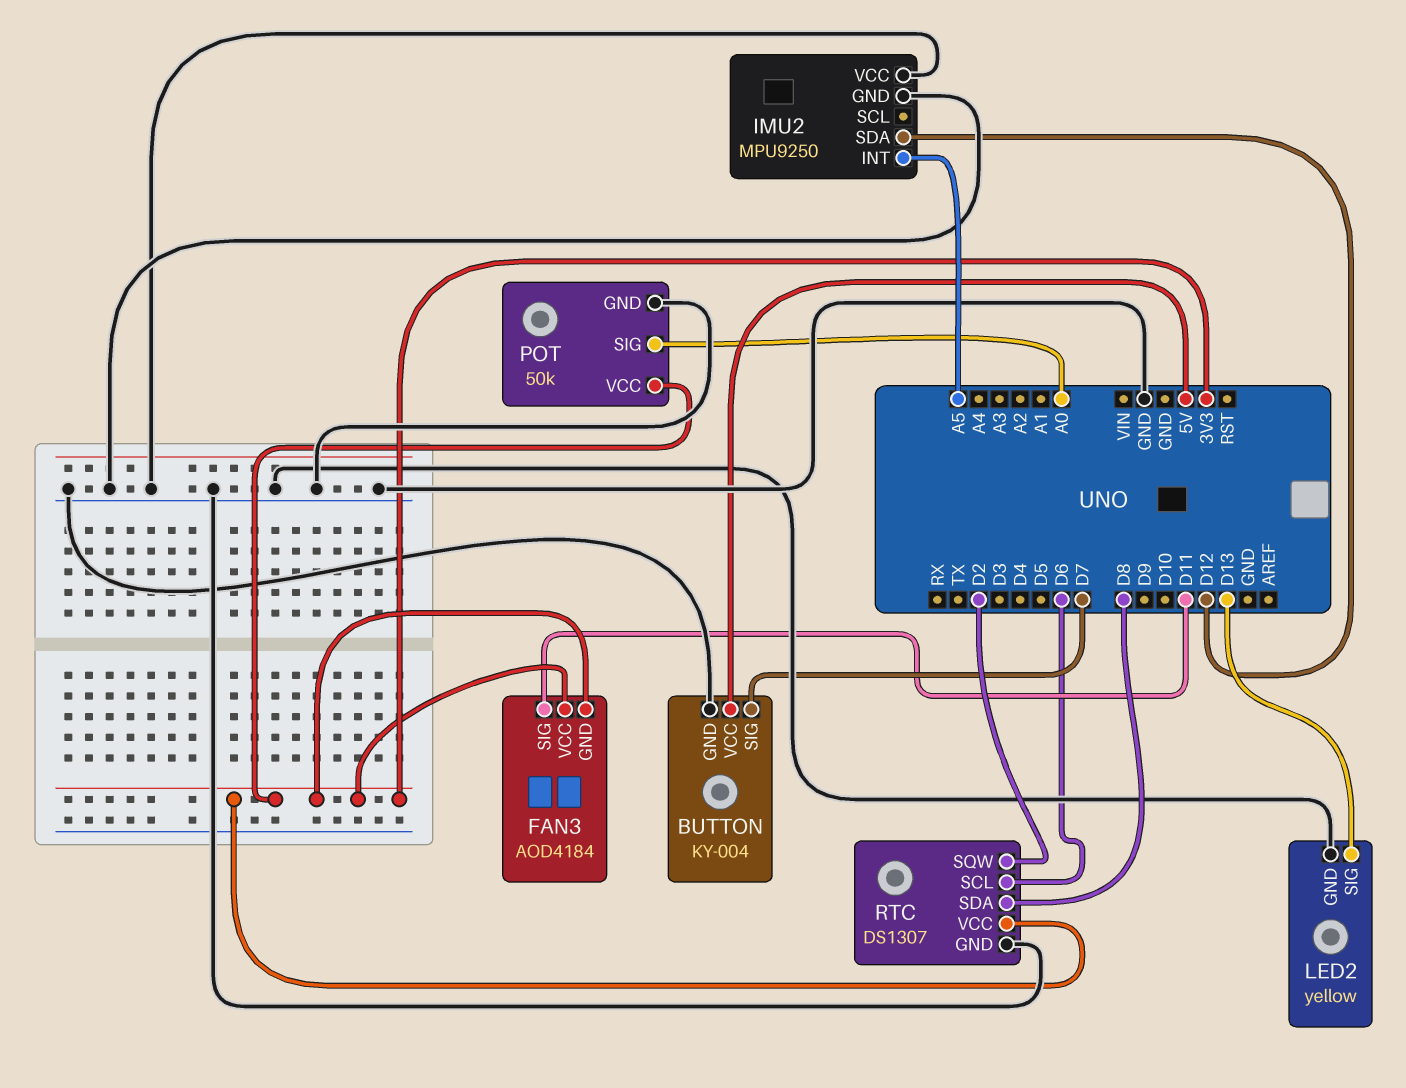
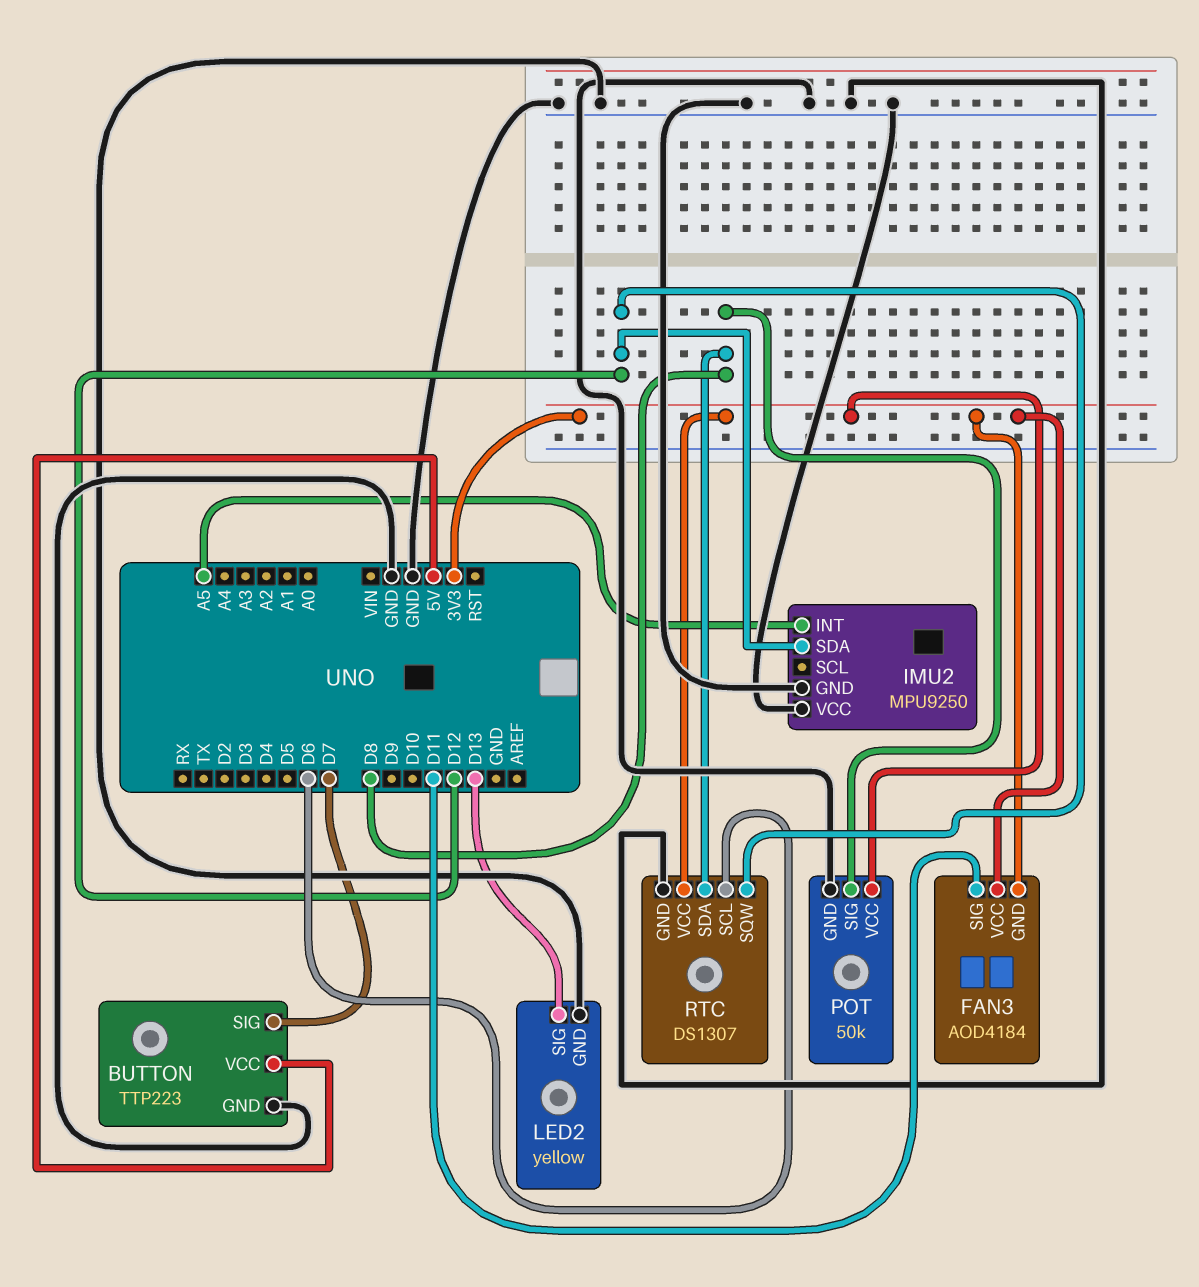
BUTTON: KY-004 -> TTP223
POT pin SIG: A0 -> D8
RTC pin SQW: D2 -> D12

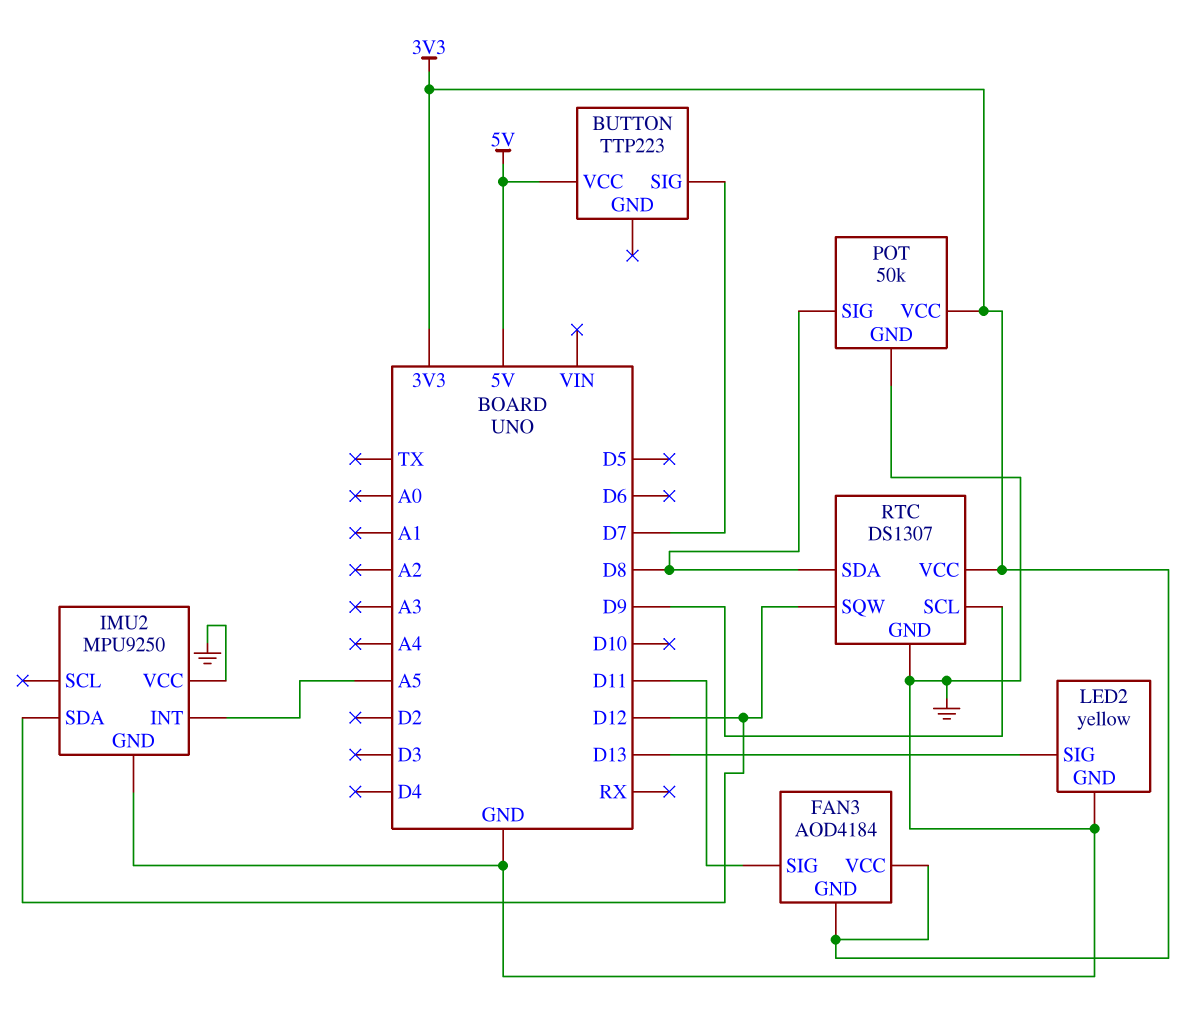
BUTTON pin GND: GND -> none
RTC pin SCL: D6 -> D9

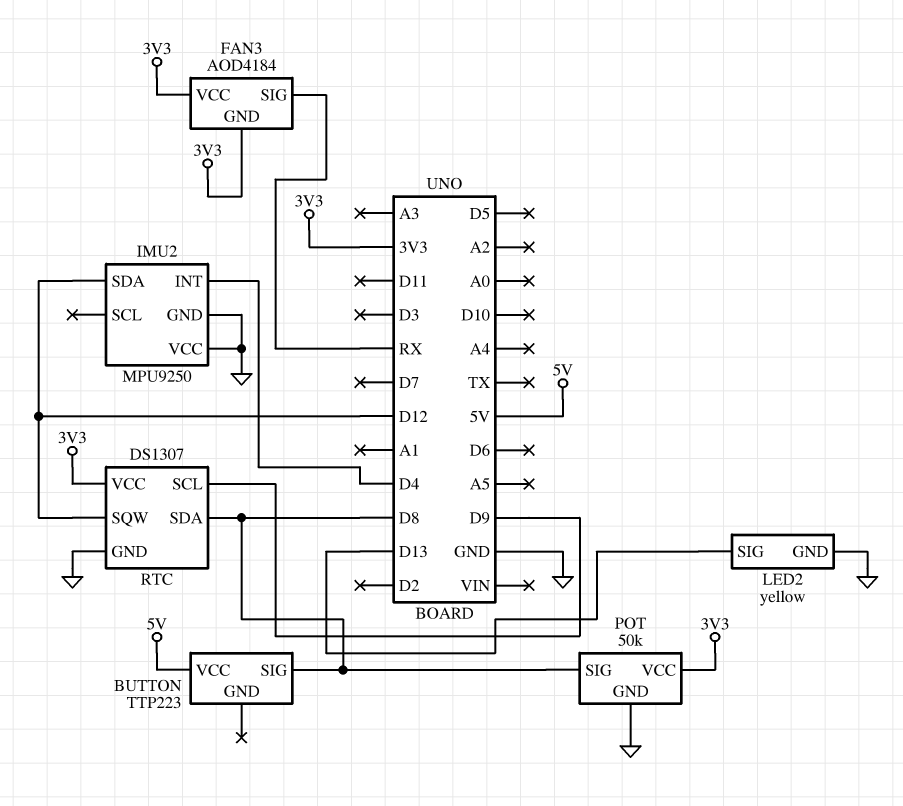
BUTTON pin SIG: D7 -> D8
FAN3 pin SIG: D11 -> RX
IMU2 pin INT: A5 -> D4

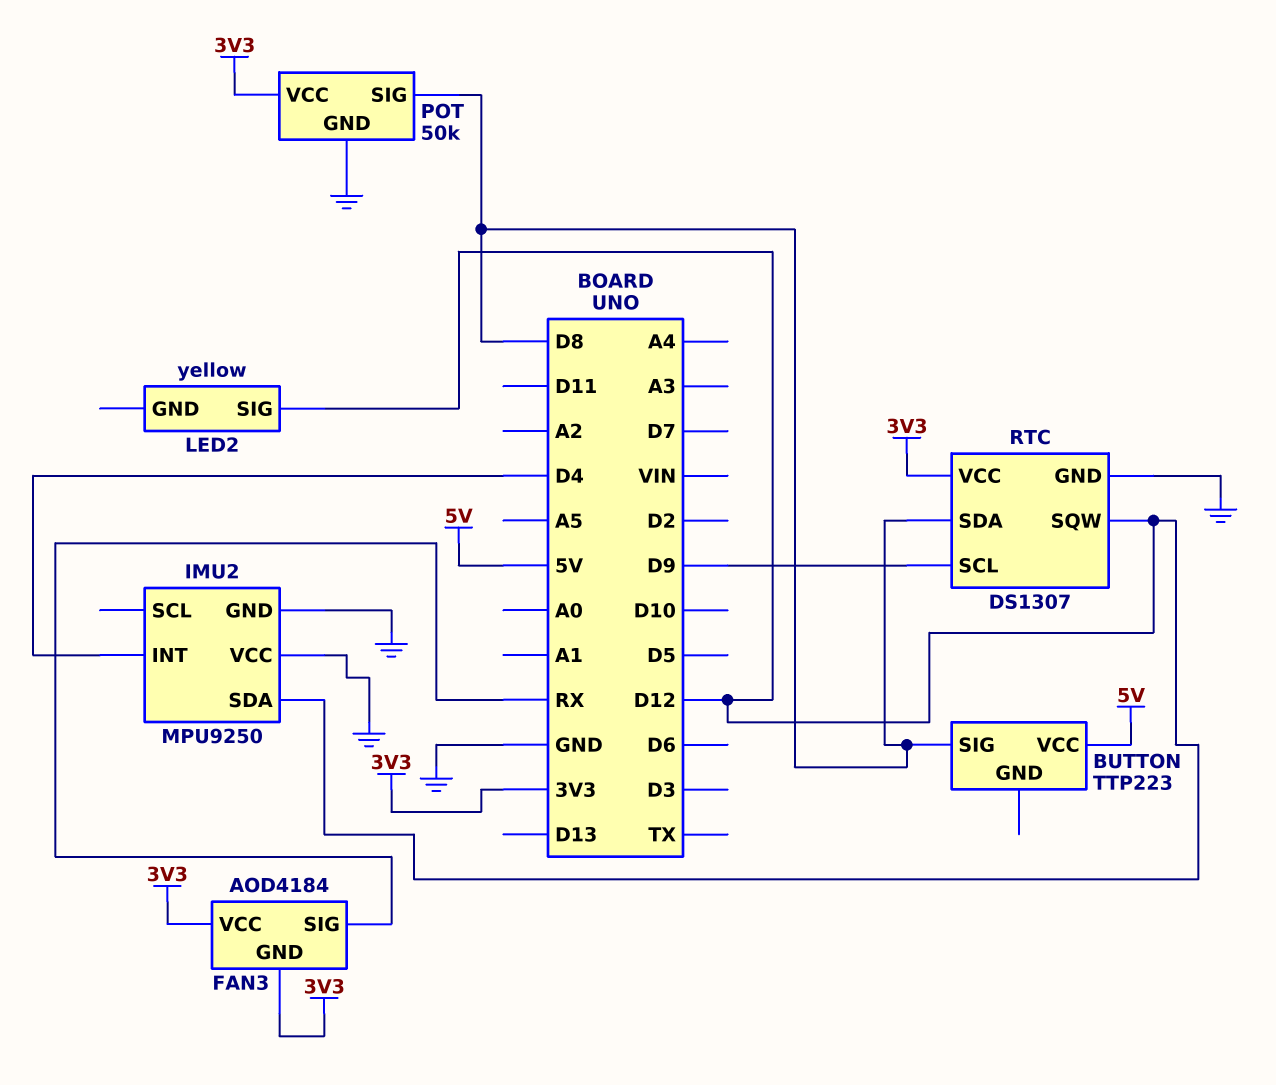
LED2 pin GND: GND -> none
LED2 pin SIG: D13 -> D12

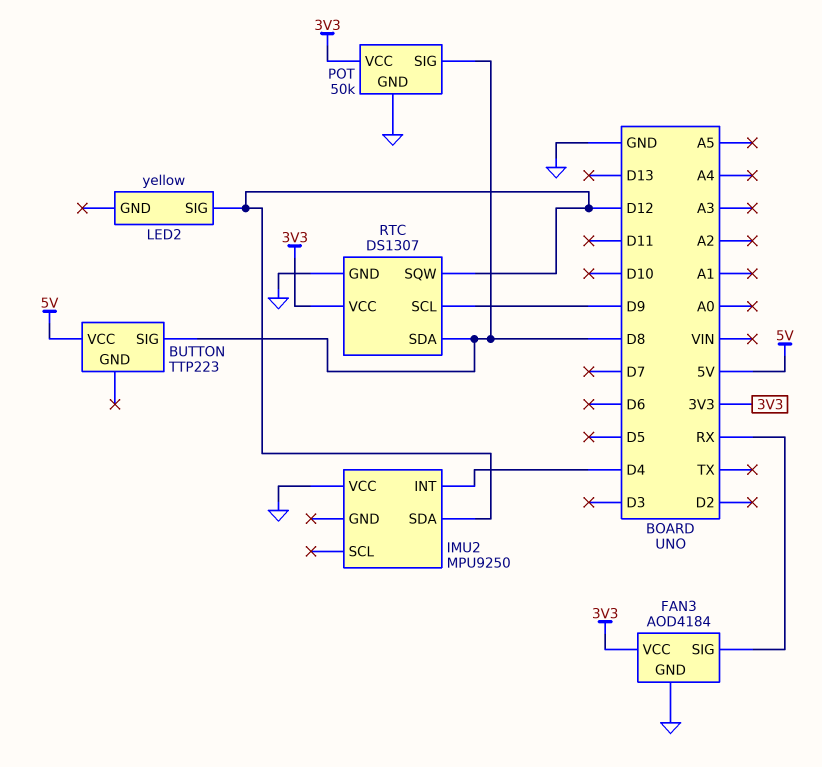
FAN3 pin GND: 3V3 -> GND
IMU2 pin GND: GND -> none

